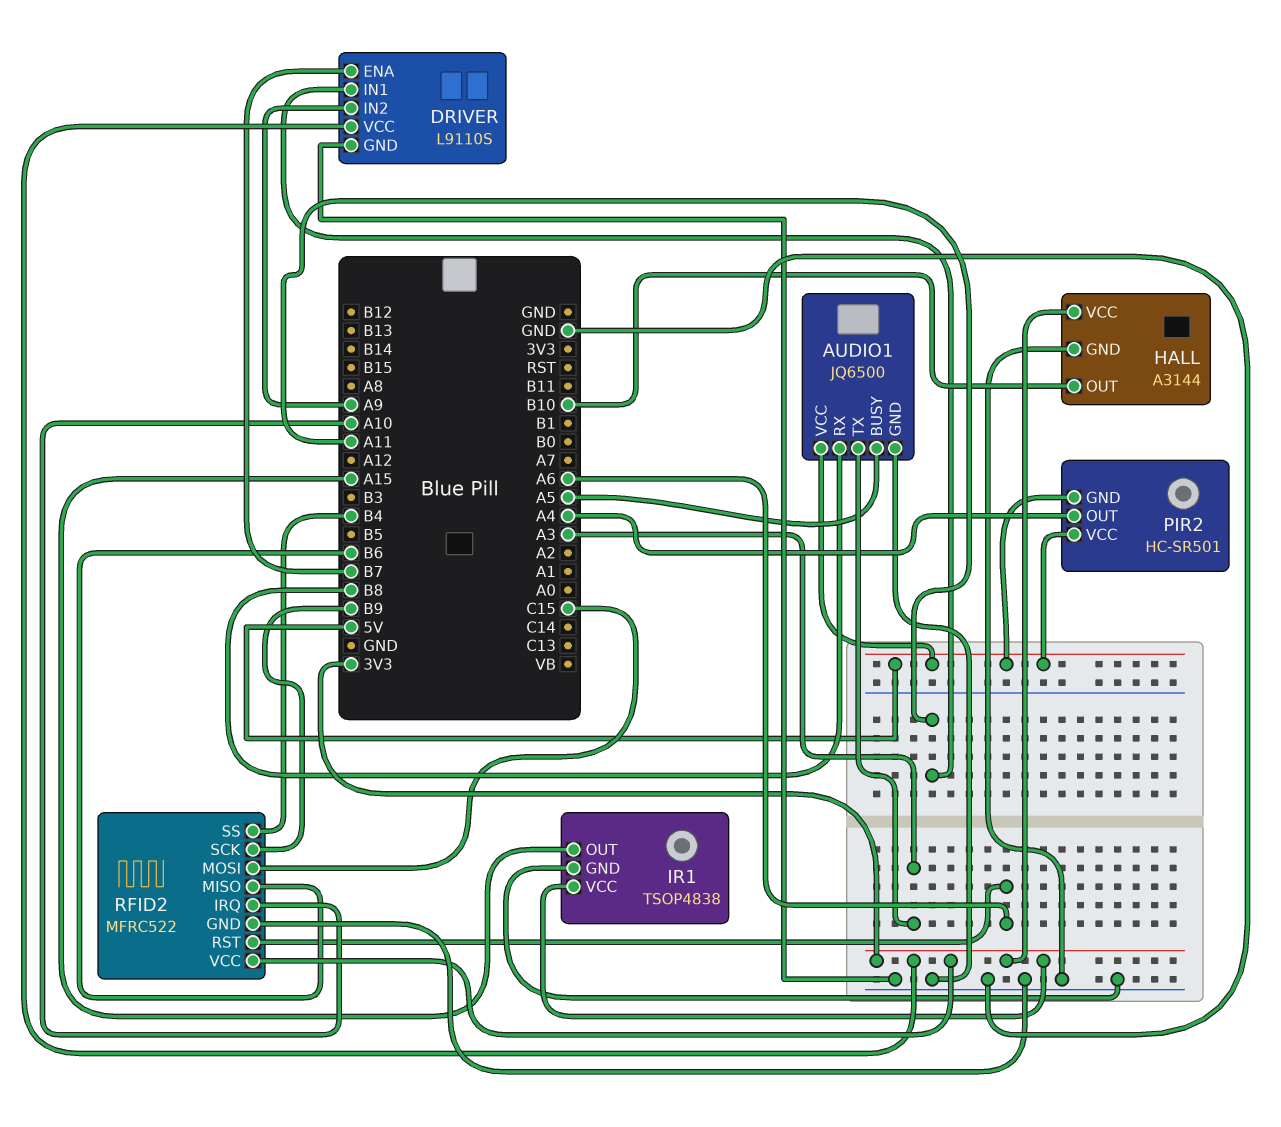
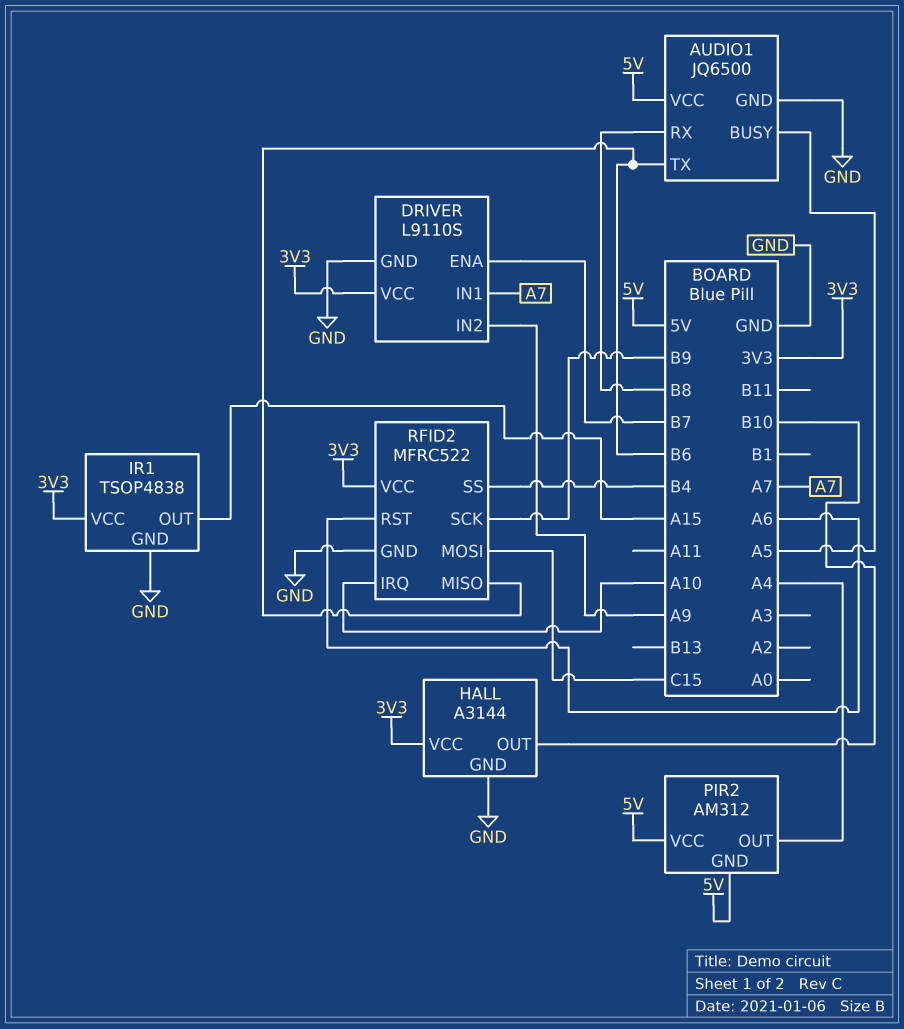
AUDIO1 pin TX: A3 -> B6
DRIVER pin IN1: A11 -> A7
PIR2: HC-SR501 -> AM312

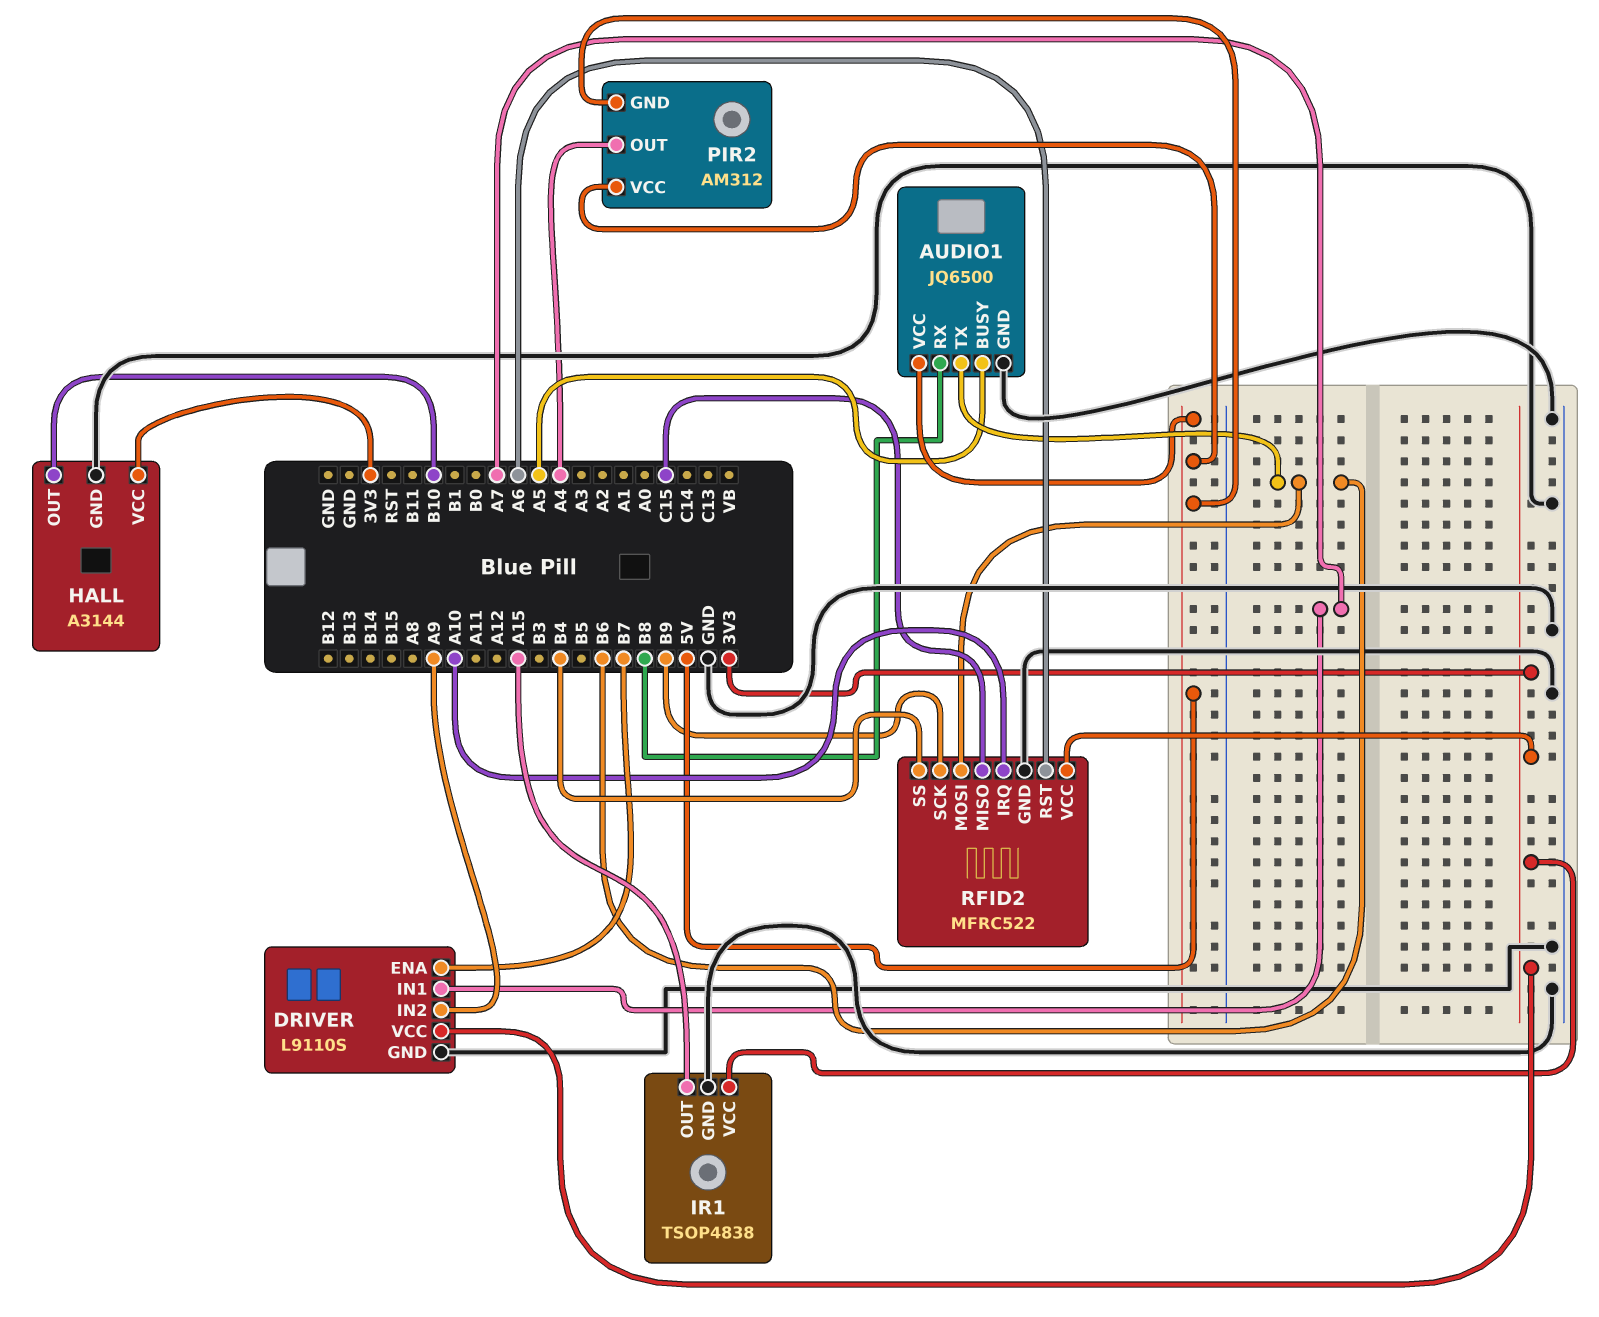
RFID2 pin MISO: B6 -> C15
RFID2 pin MOSI: C15 -> B6

